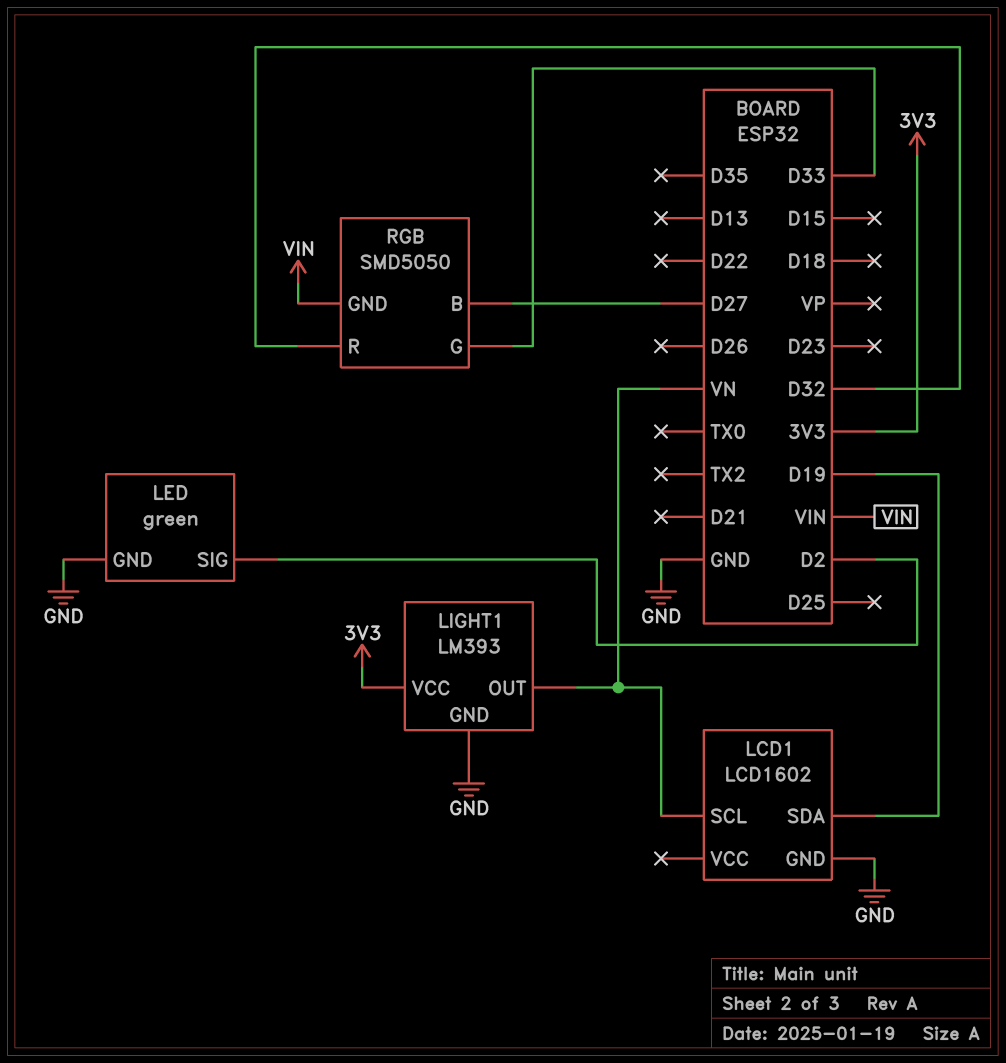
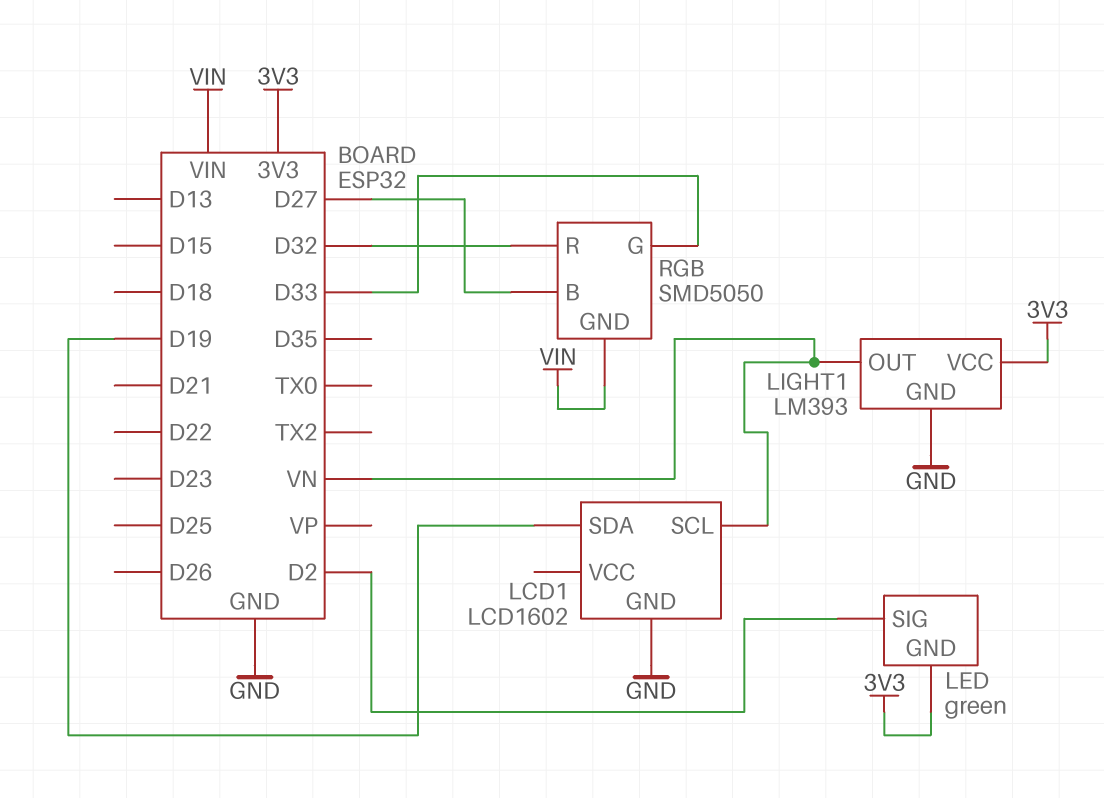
LED pin GND: GND -> 3V3

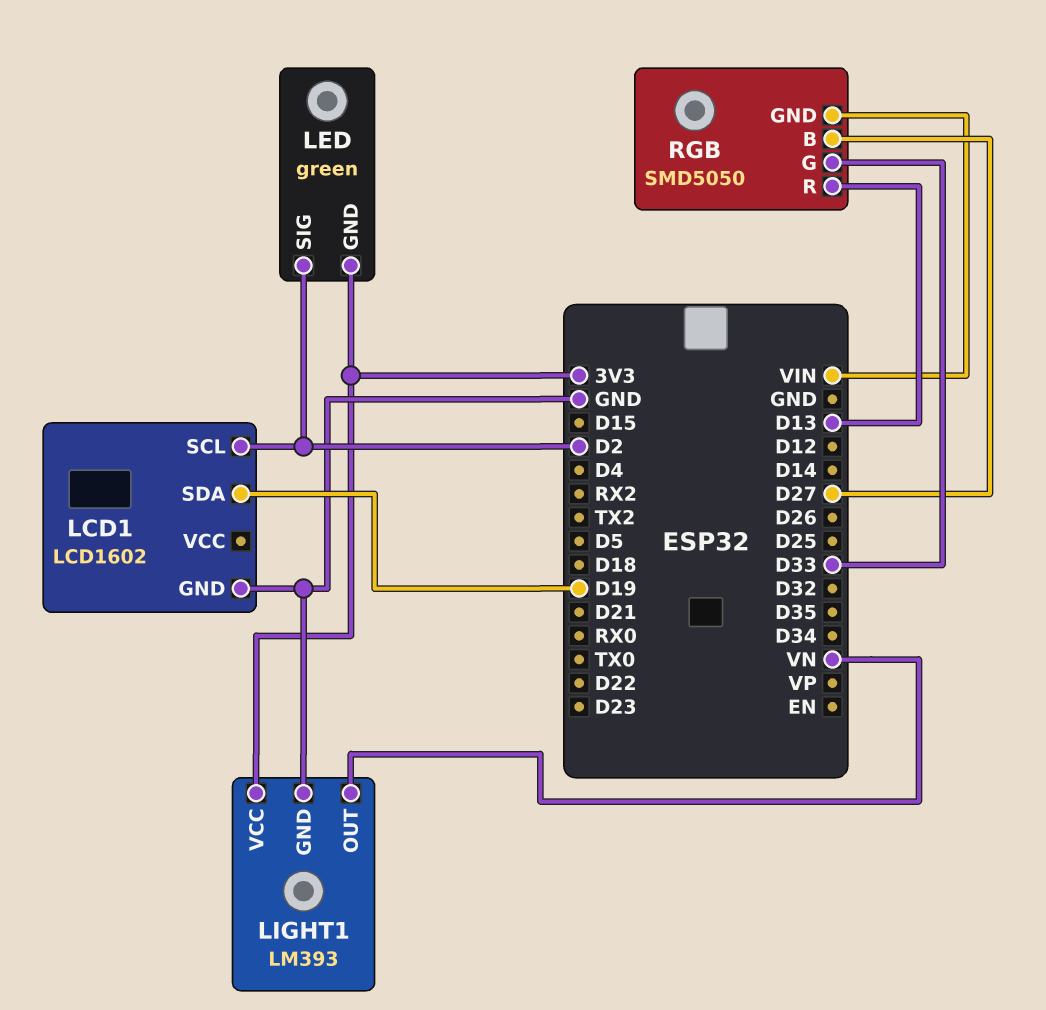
LCD1 pin SCL: VN -> D2
RGB pin R: D32 -> D13

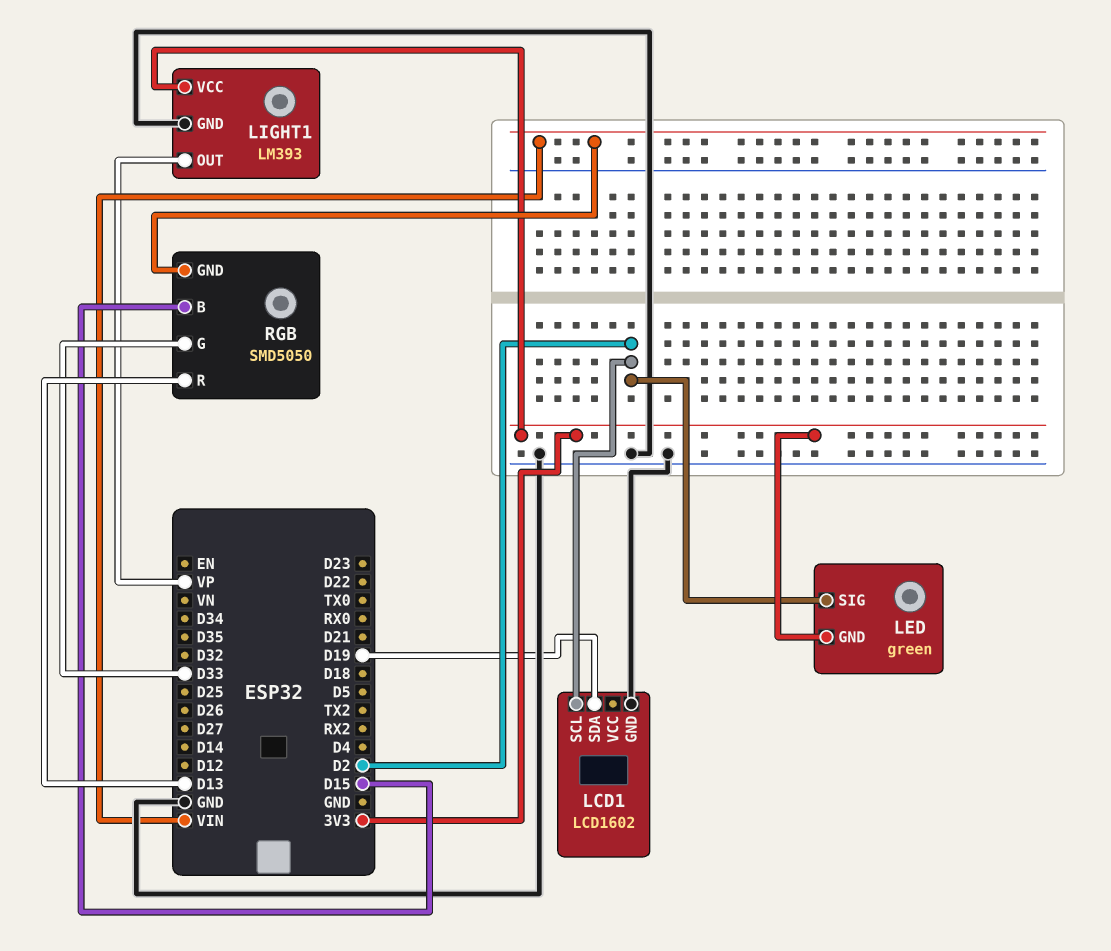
LIGHT1 pin OUT: VN -> VP
RGB pin B: D27 -> D15

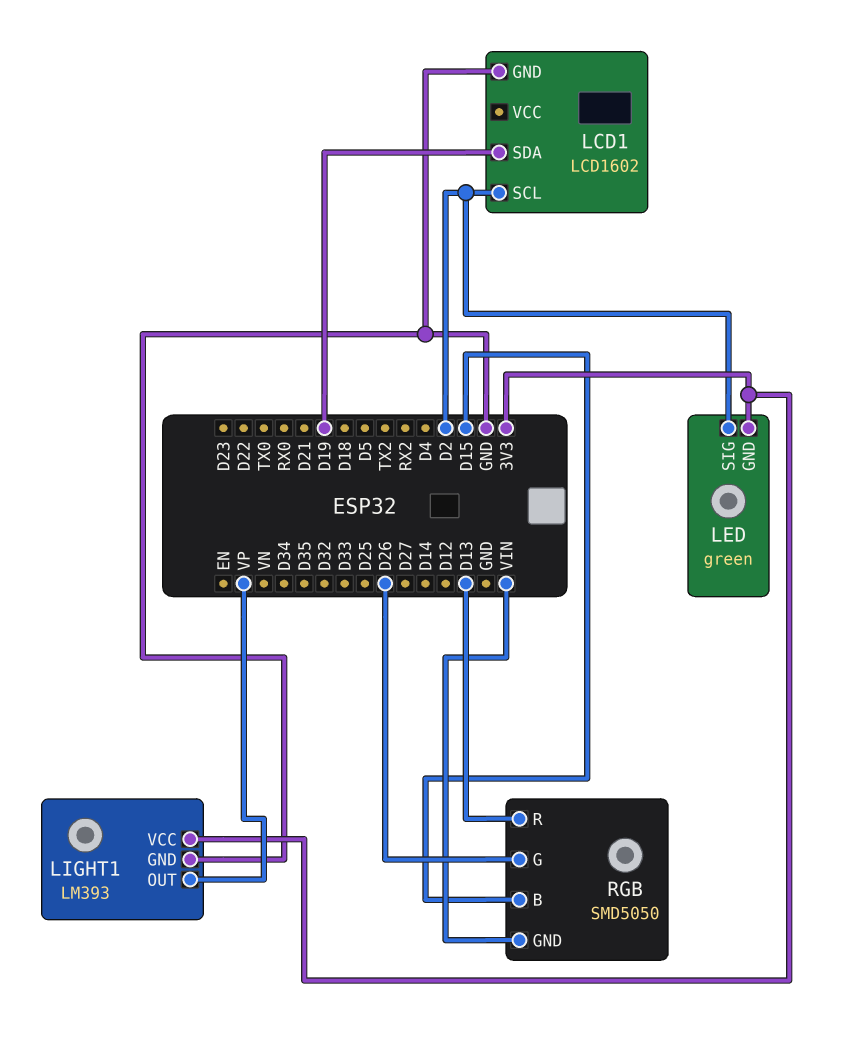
RGB pin G: D33 -> D26

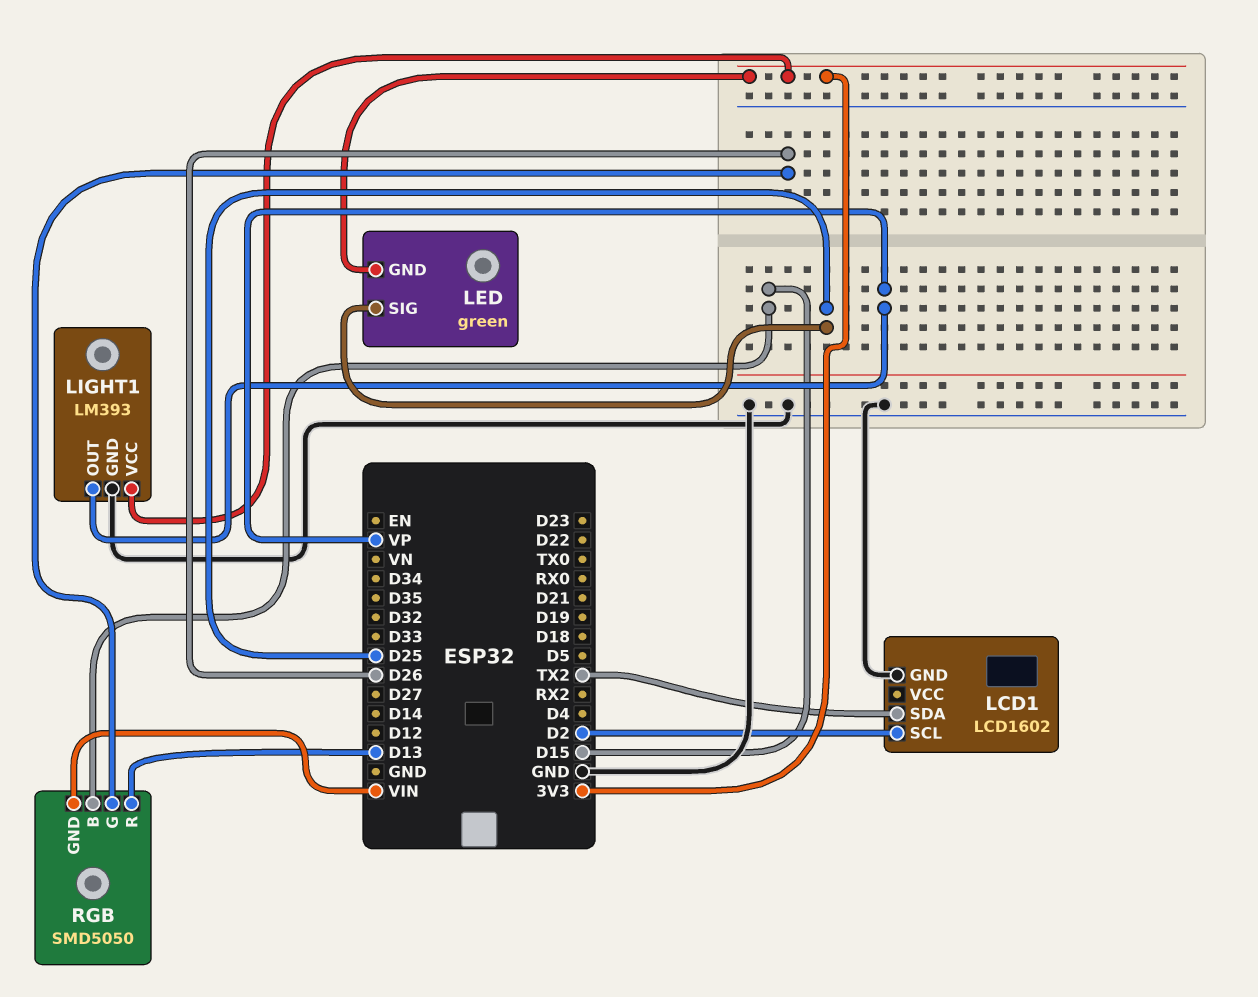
LCD1 pin SDA: D19 -> TX2
LED pin SIG: D2 -> D25

